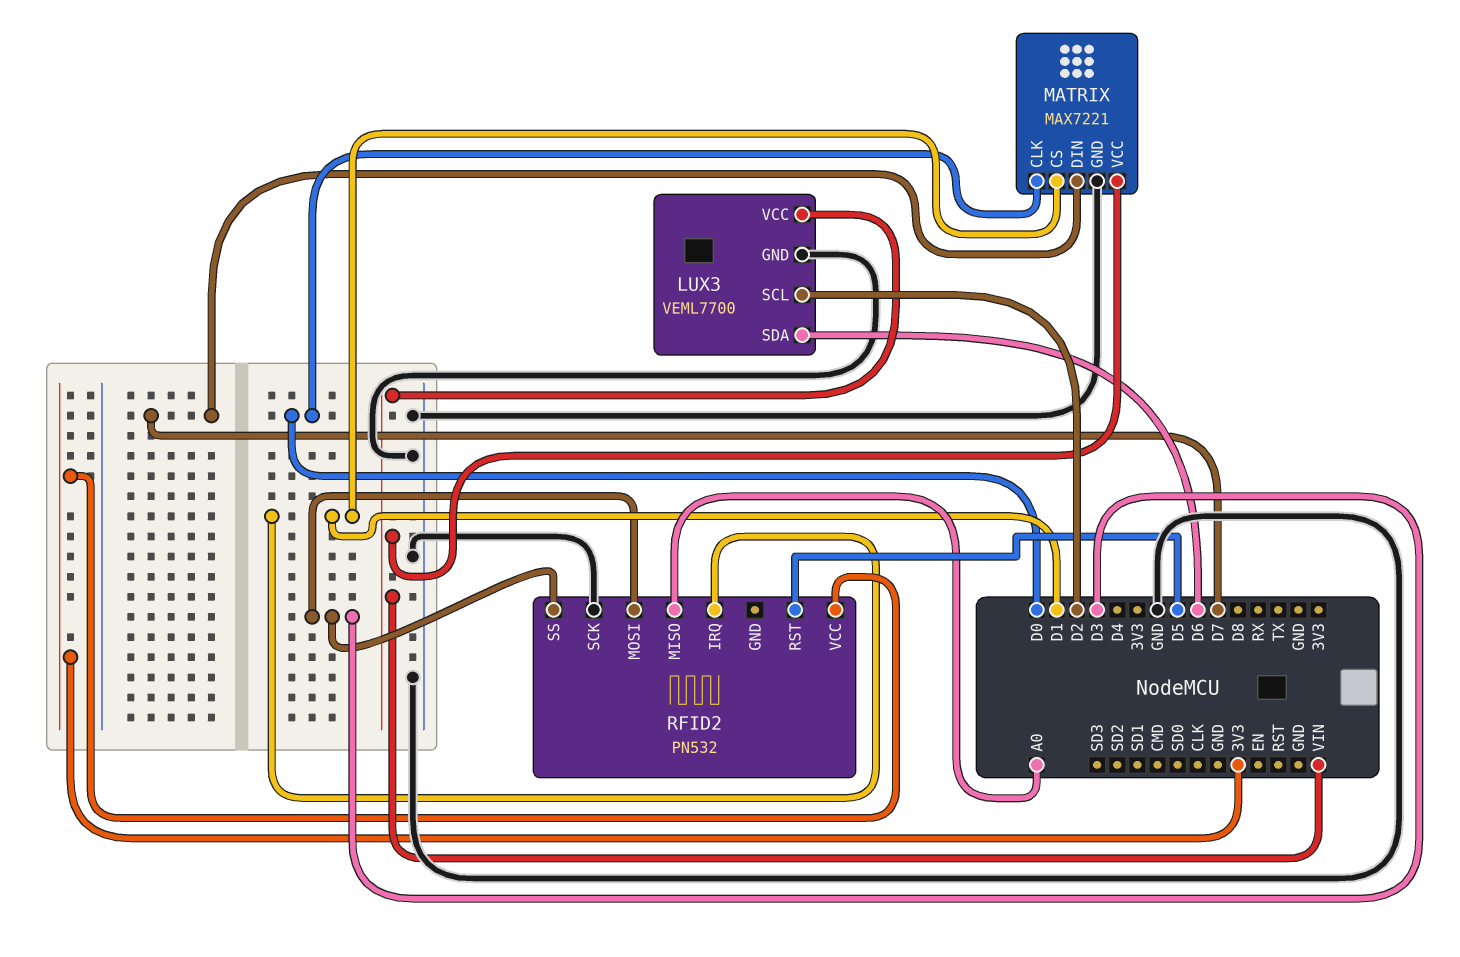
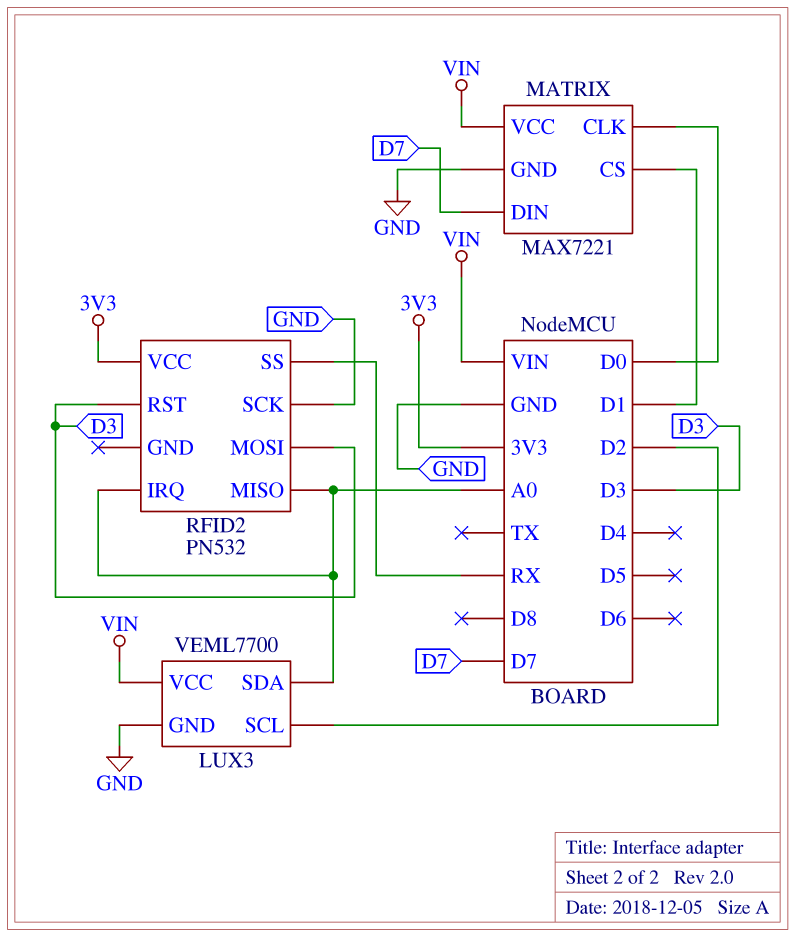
LUX3 pin SDA: D6 -> A0
RFID2 pin IRQ: D1 -> A0
RFID2 pin RST: D5 -> D3
RFID2 pin SS: D3 -> RX

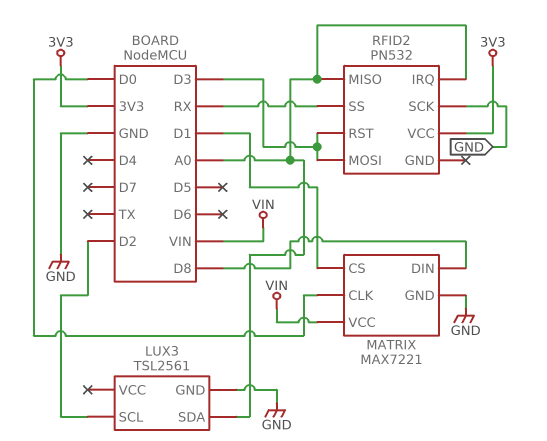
LUX3: VEML7700 -> TSL2561
LUX3 pin VCC: VIN -> none
MATRIX pin DIN: D7 -> D8

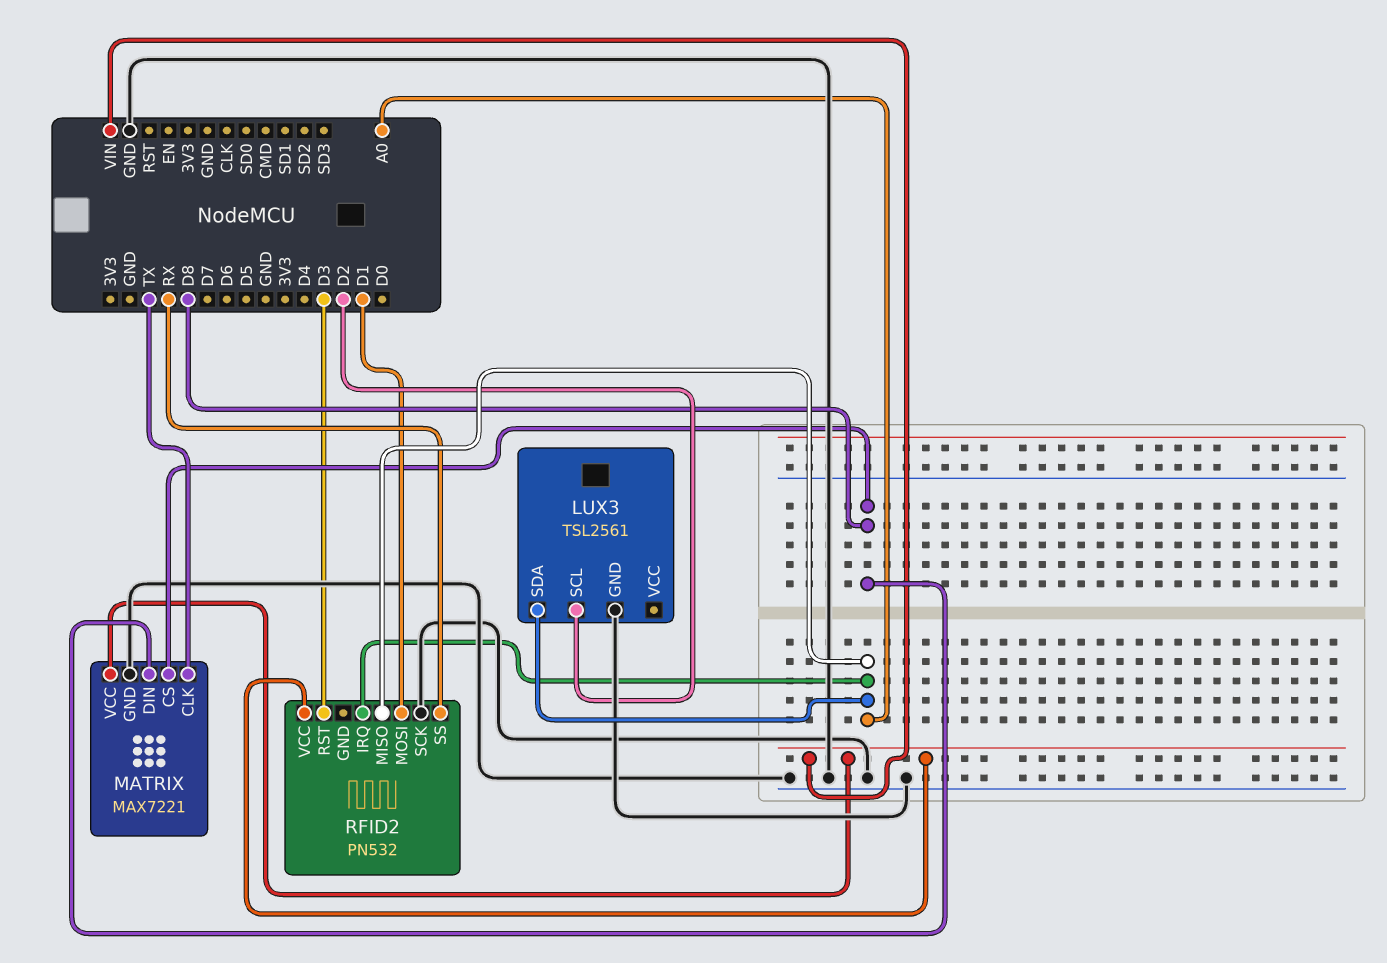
MATRIX pin CLK: D0 -> TX
MATRIX pin CS: D1 -> D8
RFID2 pin MOSI: D3 -> D1
RFID2 pin VCC: 3V3 -> VIN

